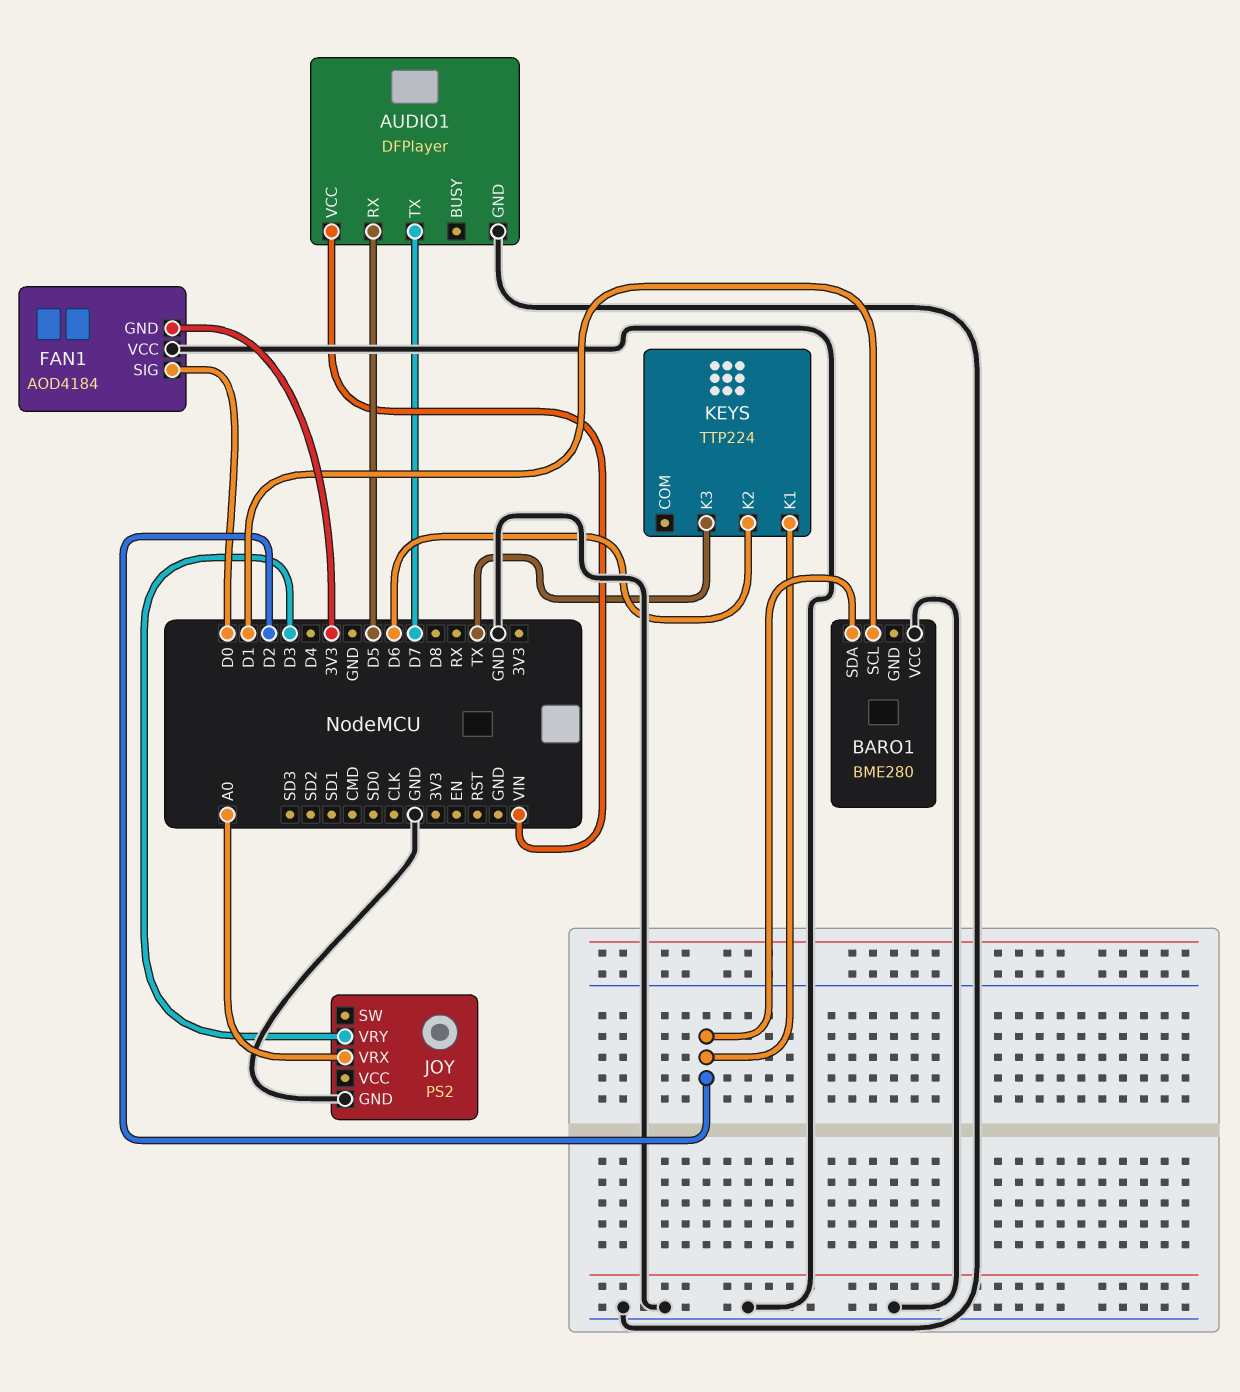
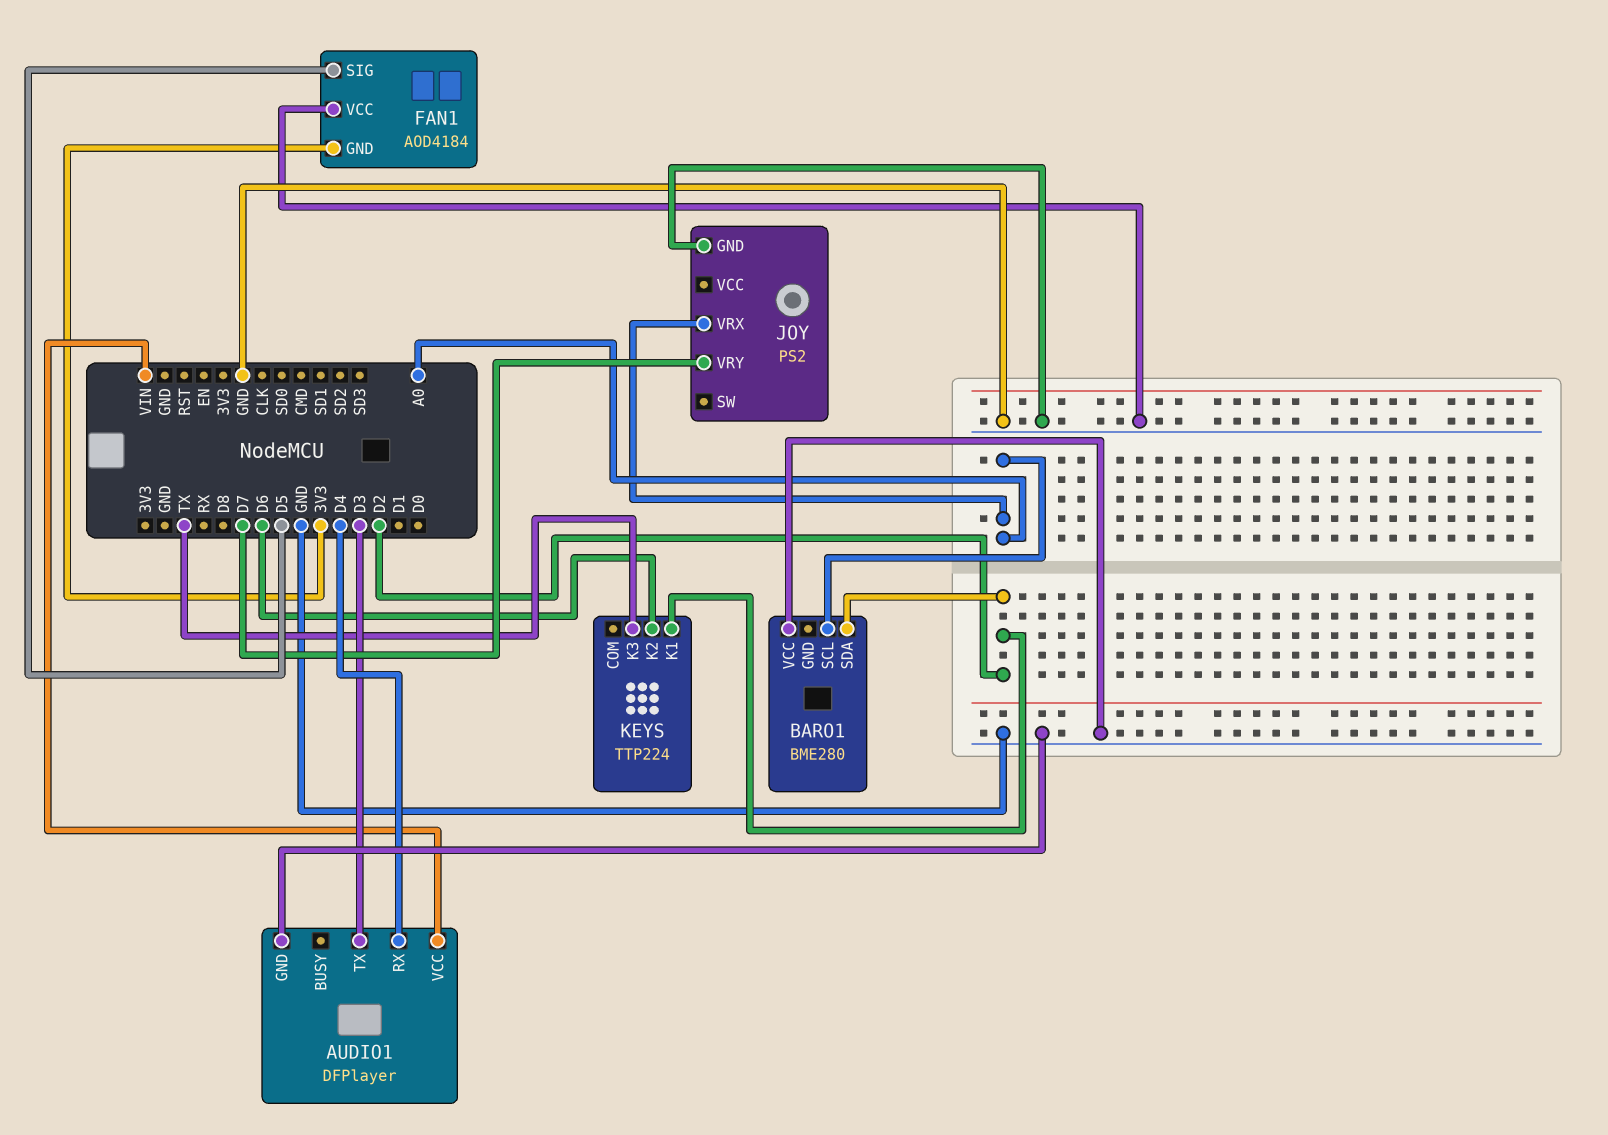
AUDIO1 pin RX: D5 -> D4
AUDIO1 pin TX: D7 -> D3
BARO1 pin SCL: D1 -> A0
FAN1 pin SIG: D0 -> D5
JOY pin VRY: D3 -> D7

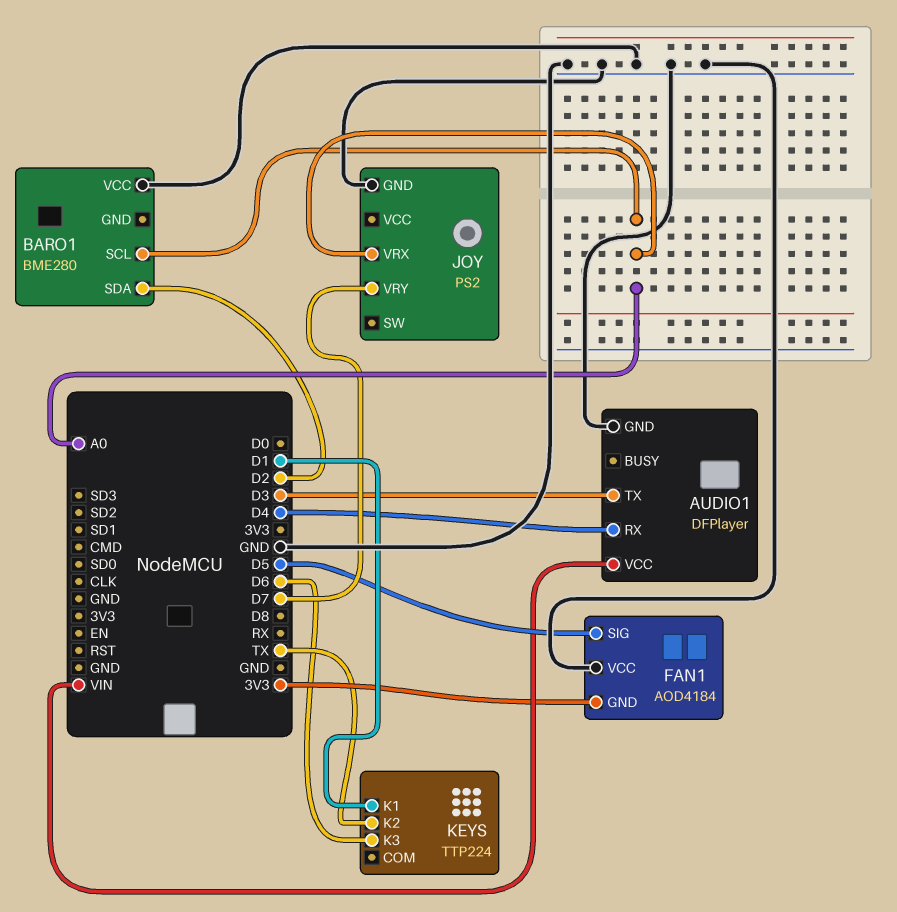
KEYS pin K1: D2 -> D1
KEYS pin K2: D6 -> TX
KEYS pin K3: TX -> D6

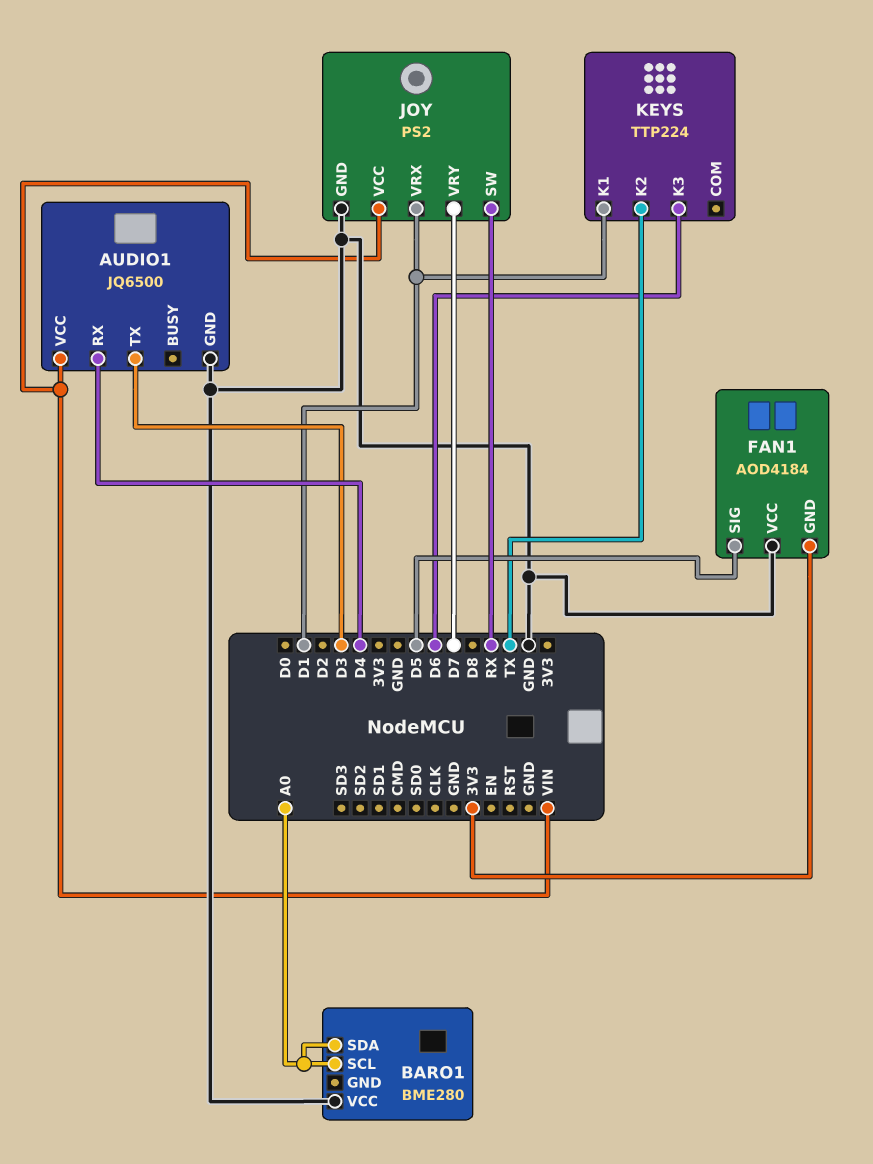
AUDIO1: DFPlayer -> JQ6500
BARO1 pin SDA: D2 -> A0
JOY pin SW: none -> RX
JOY pin VCC: none -> VIN
JOY pin VRX: A0 -> D1

